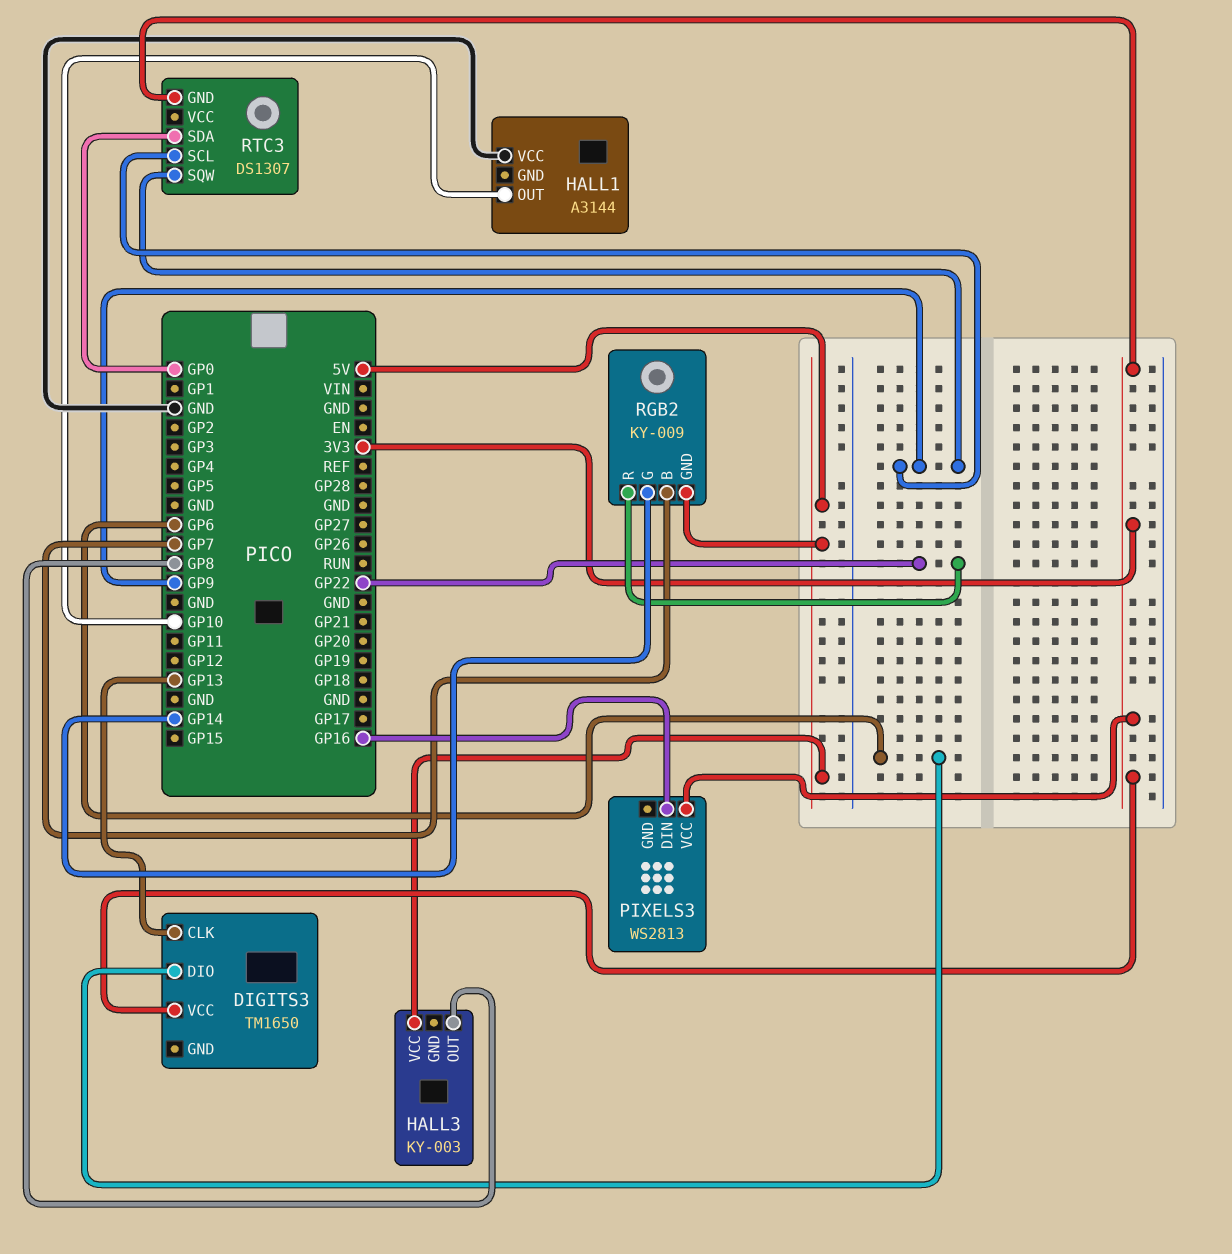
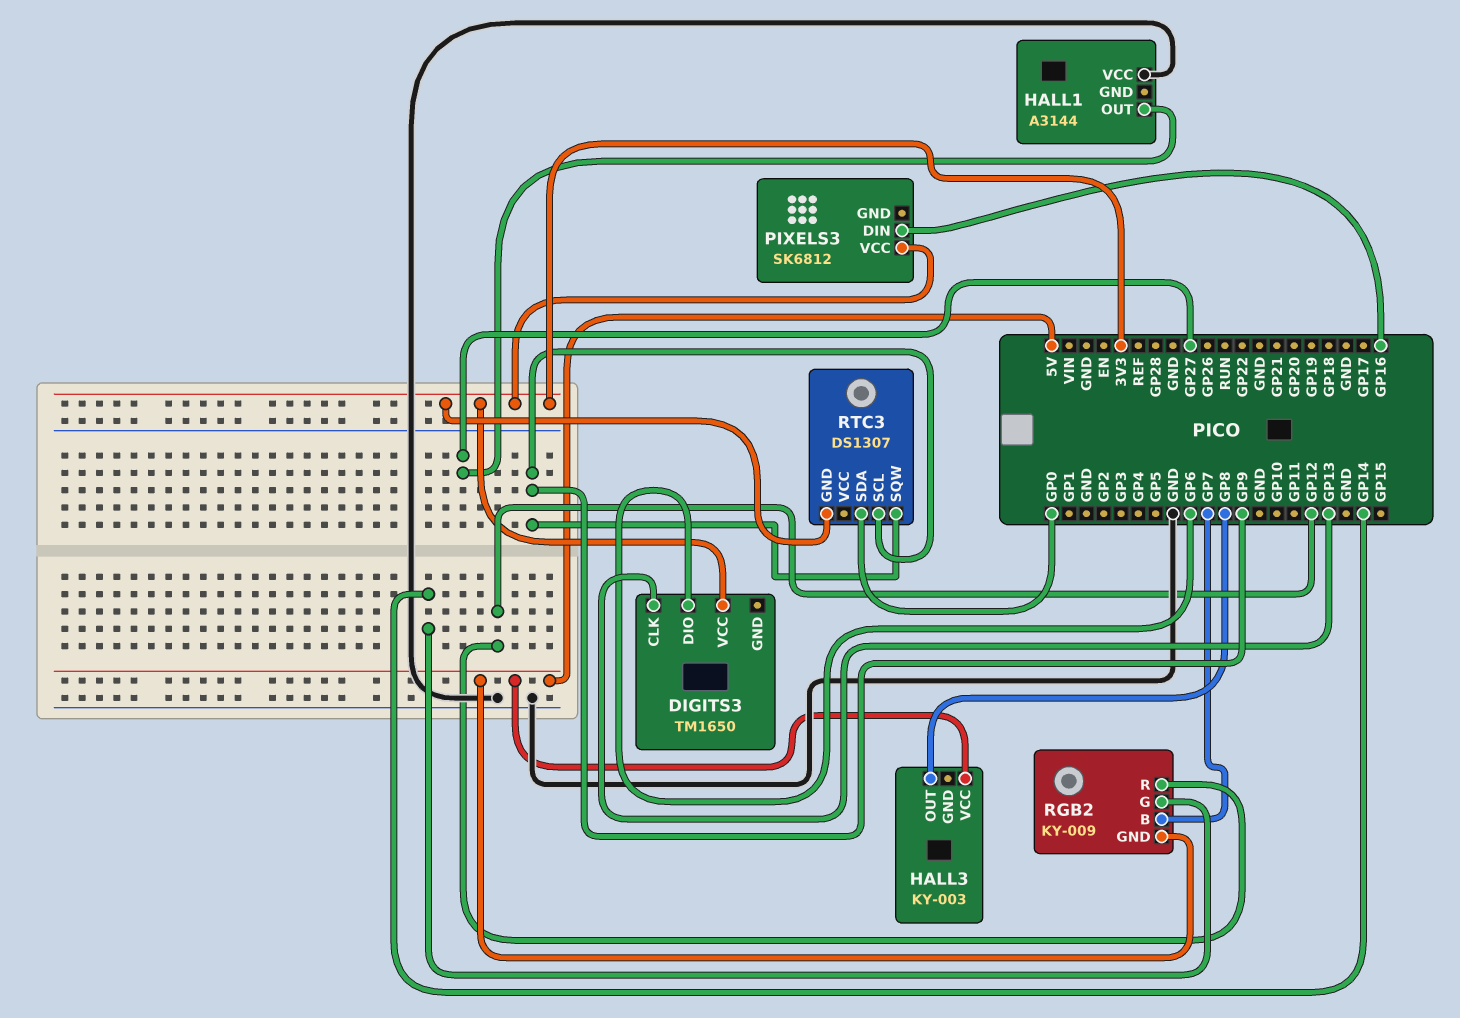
HALL1 pin OUT: GP10 -> GP27
PIXELS3: WS2813 -> SK6812
RGB2 pin R: GP22 -> GP12

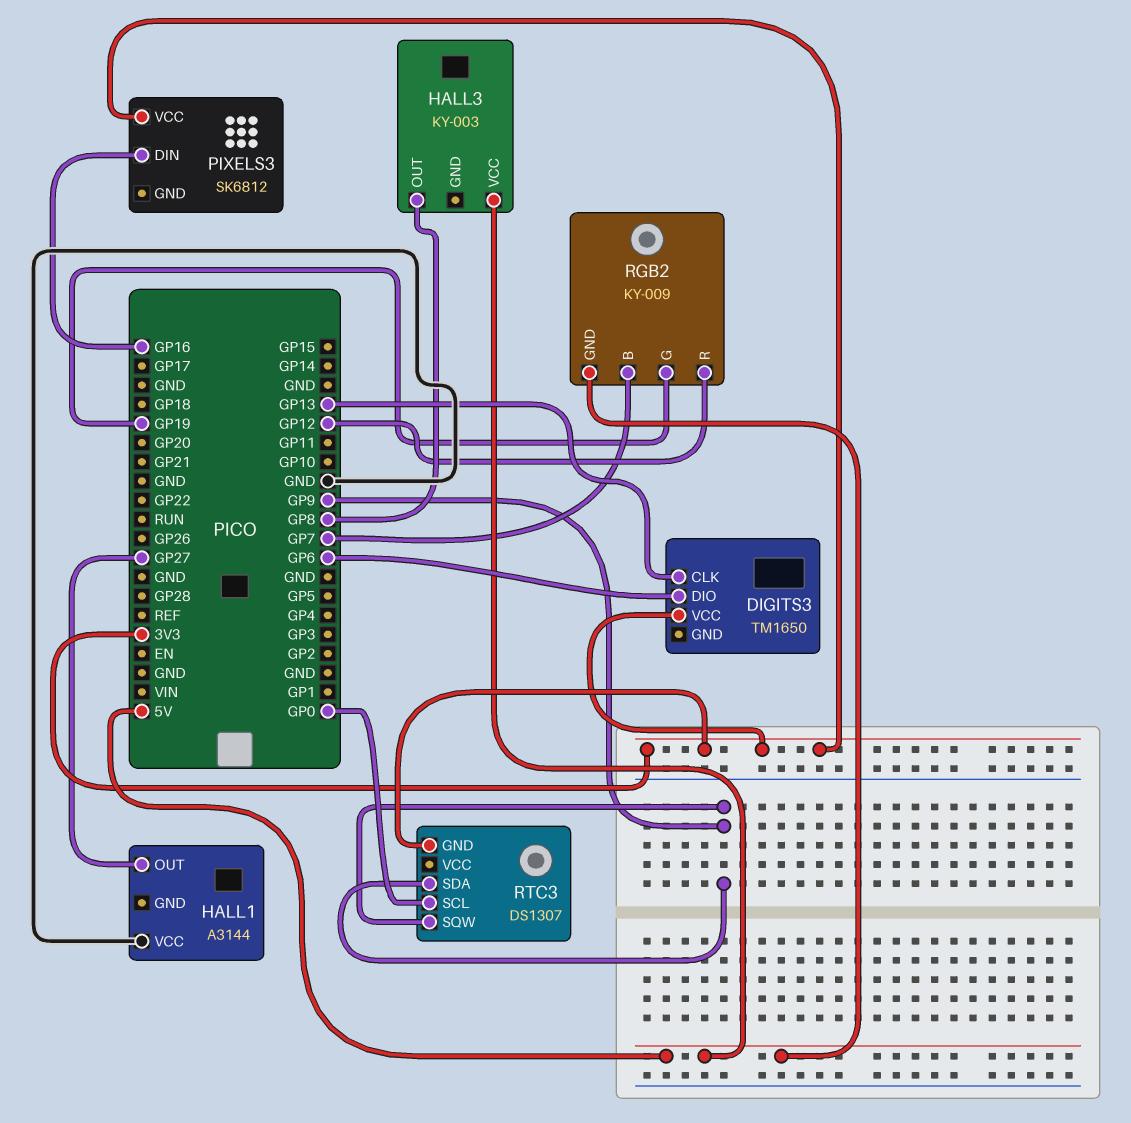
RGB2 pin G: GP14 -> GP19
RTC3 pin SCL: GP9 -> GP0
RTC3 pin SDA: GP0 -> GP9

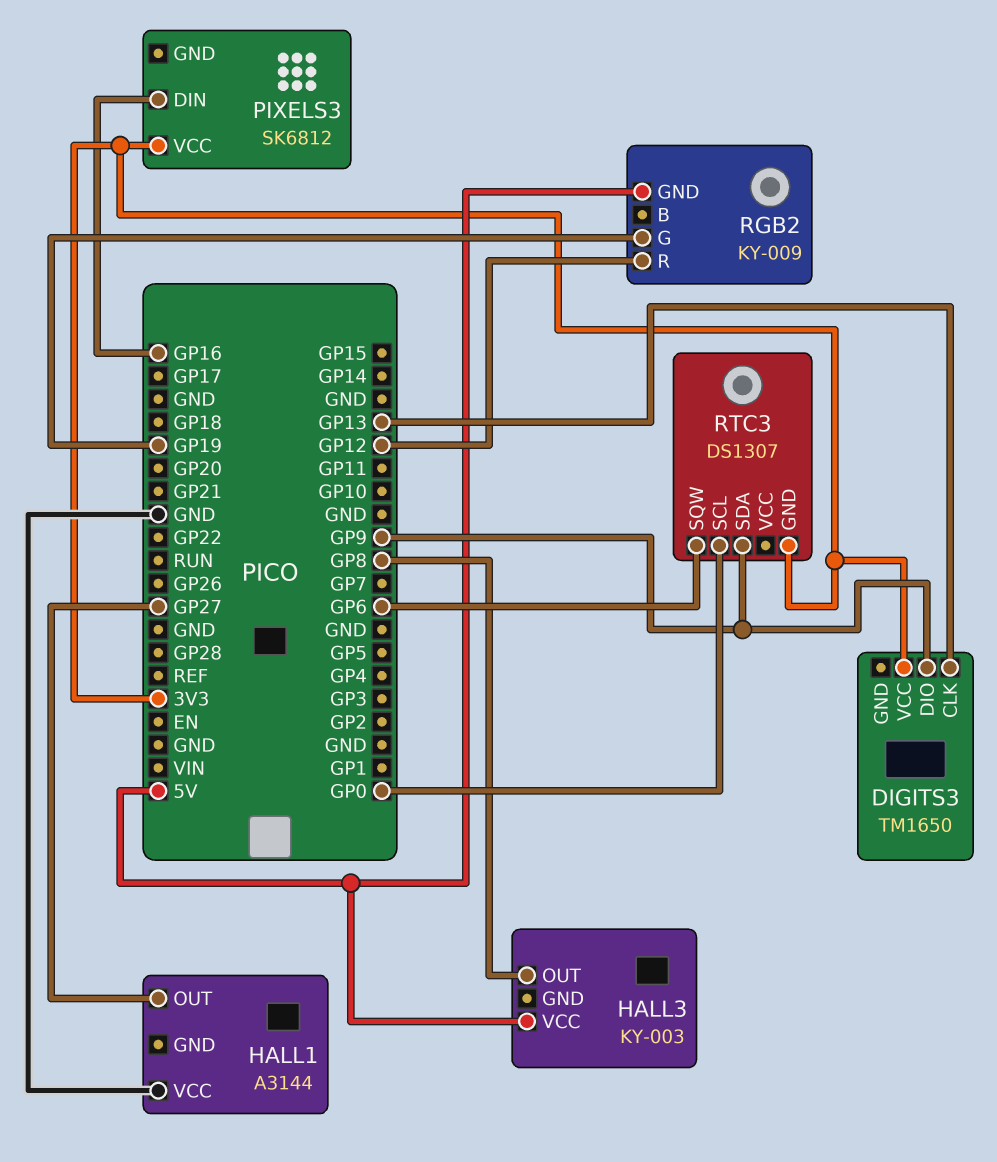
DIGITS3 pin DIO: GP6 -> GP9
RGB2 pin B: GP7 -> none
RTC3 pin SQW: GP9 -> GP6

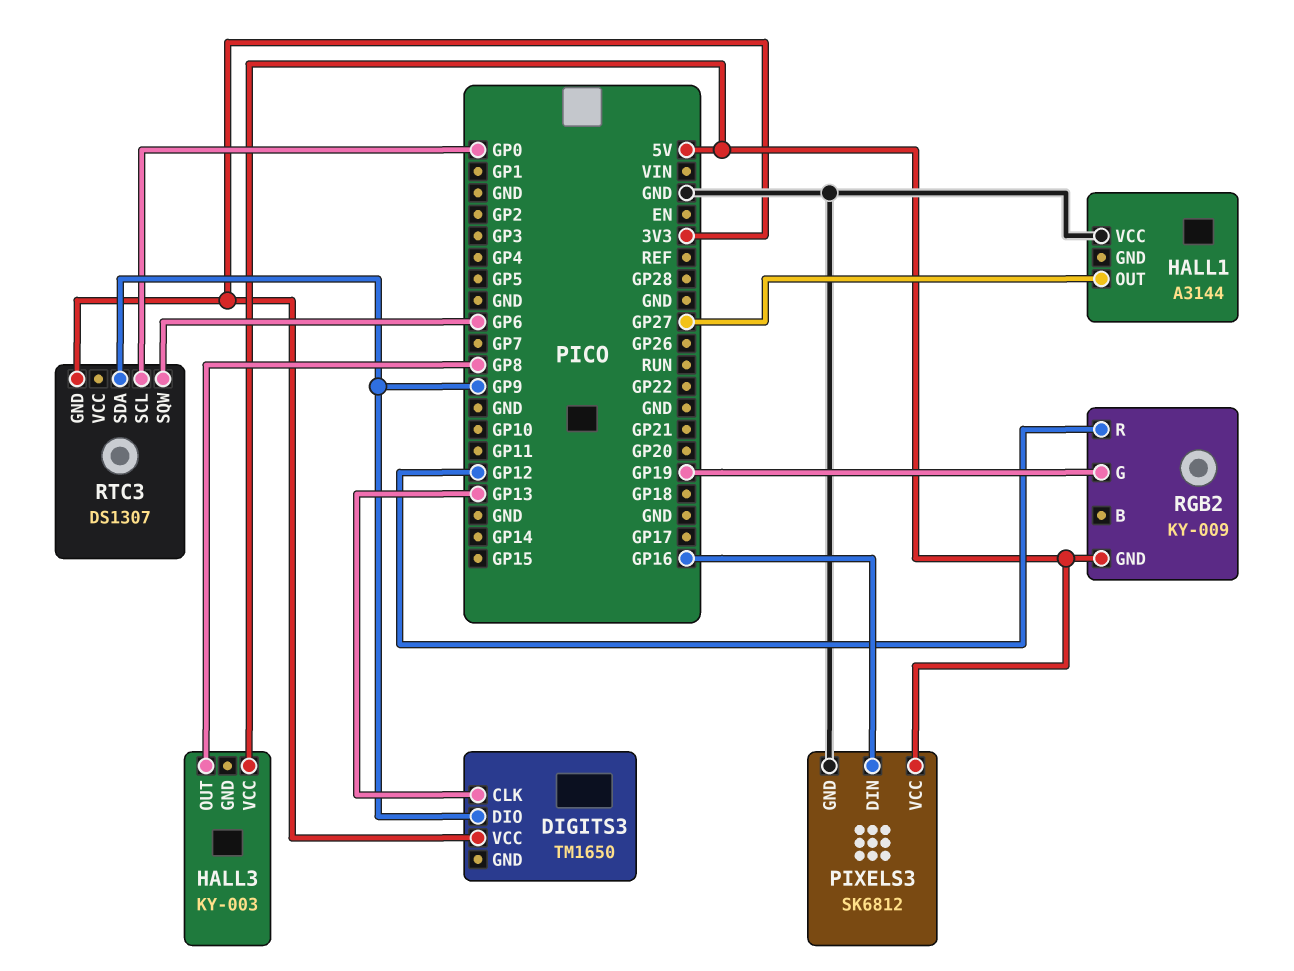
PIXELS3 pin GND: none -> GND
PIXELS3 pin VCC: 3V3 -> 5V

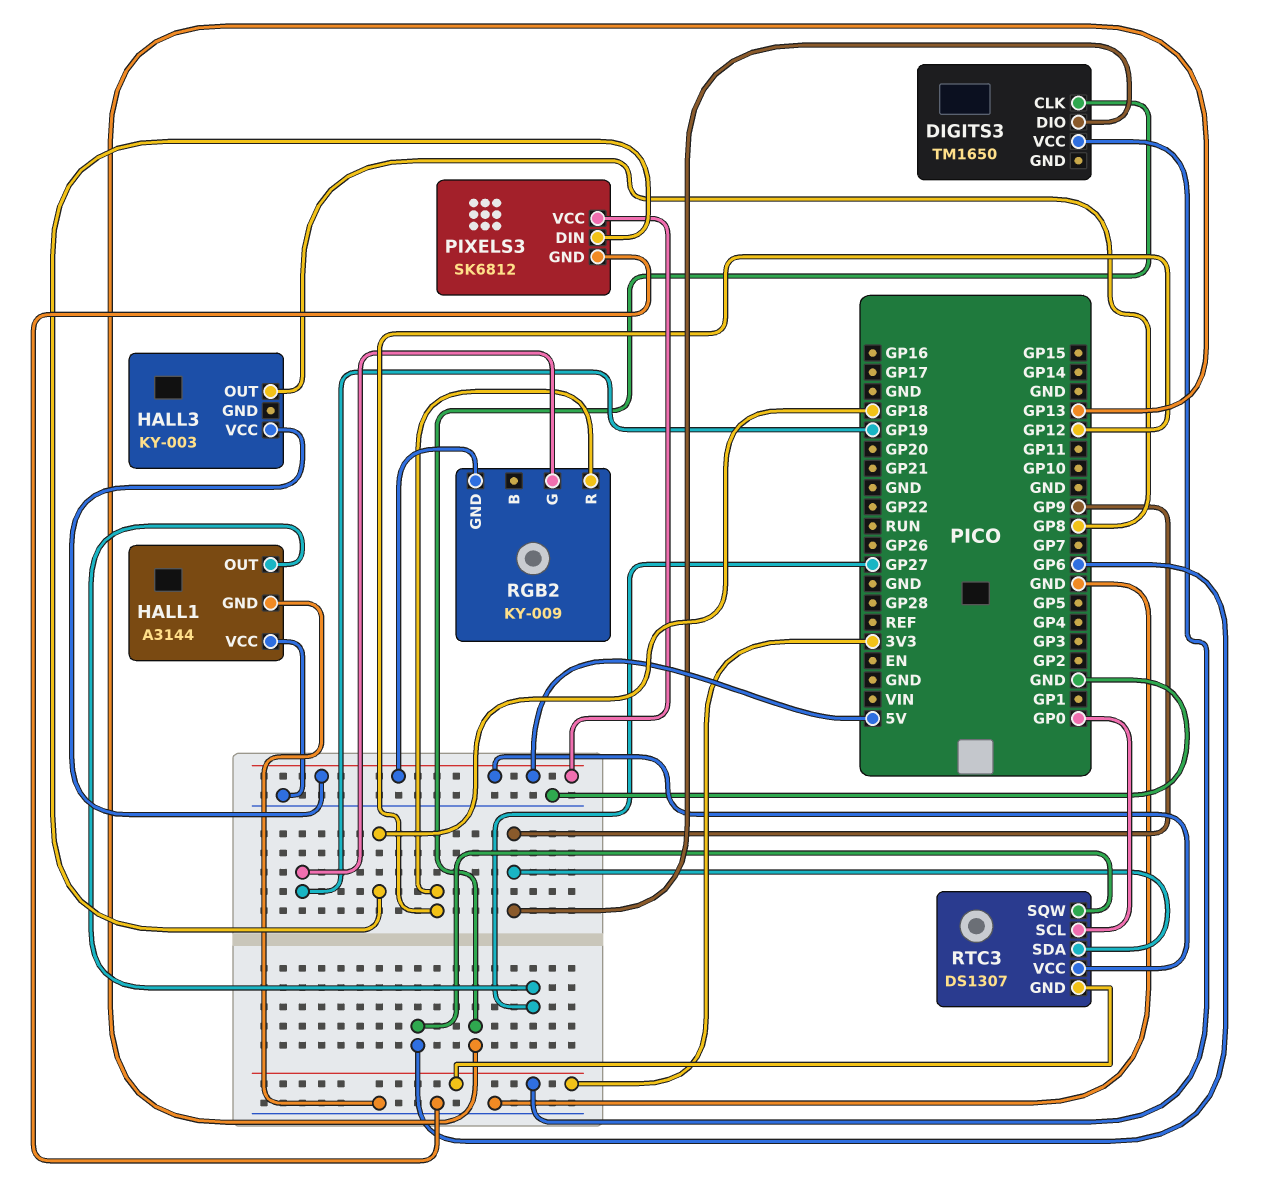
HALL1 pin GND: none -> GND
PIXELS3 pin DIN: GP16 -> GP18
RTC3 pin VCC: none -> 5V

